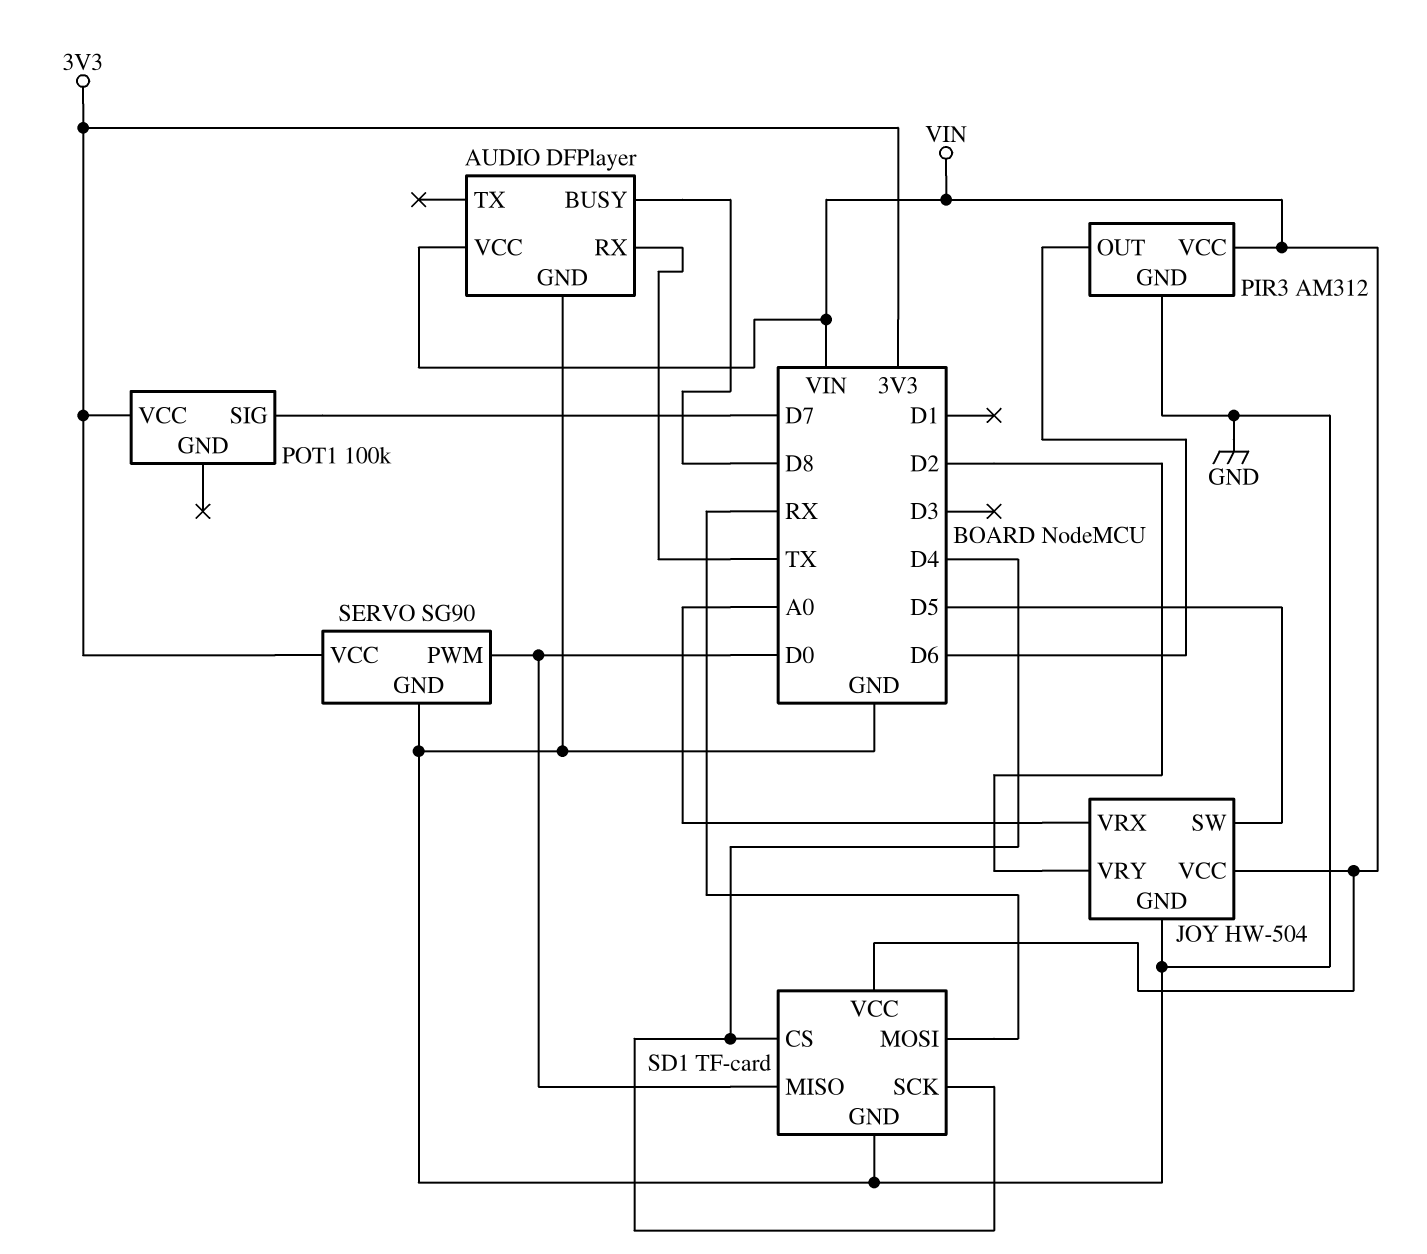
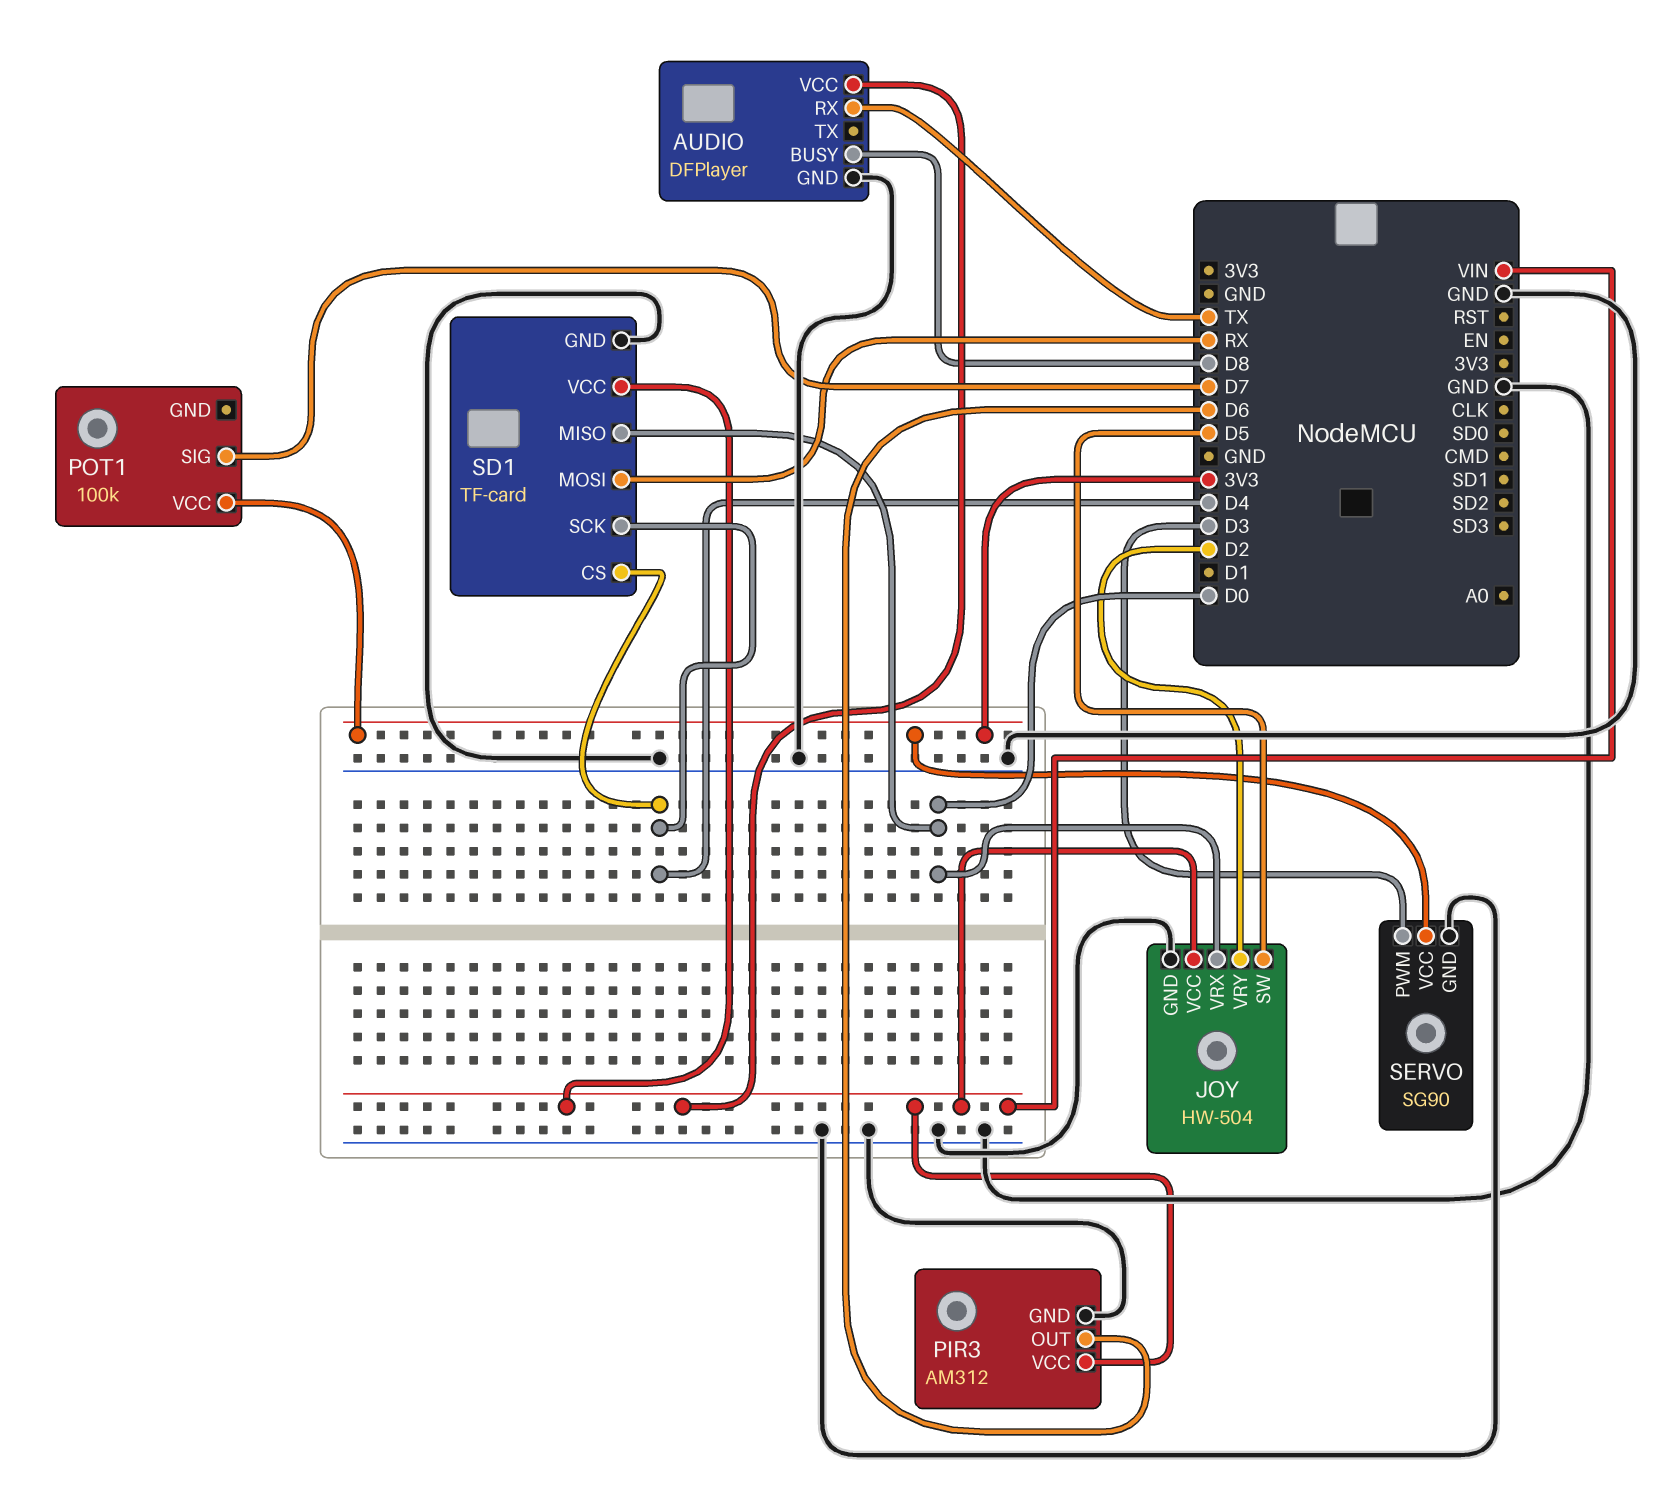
JOY pin VRX: A0 -> D0
SERVO pin PWM: D0 -> D3

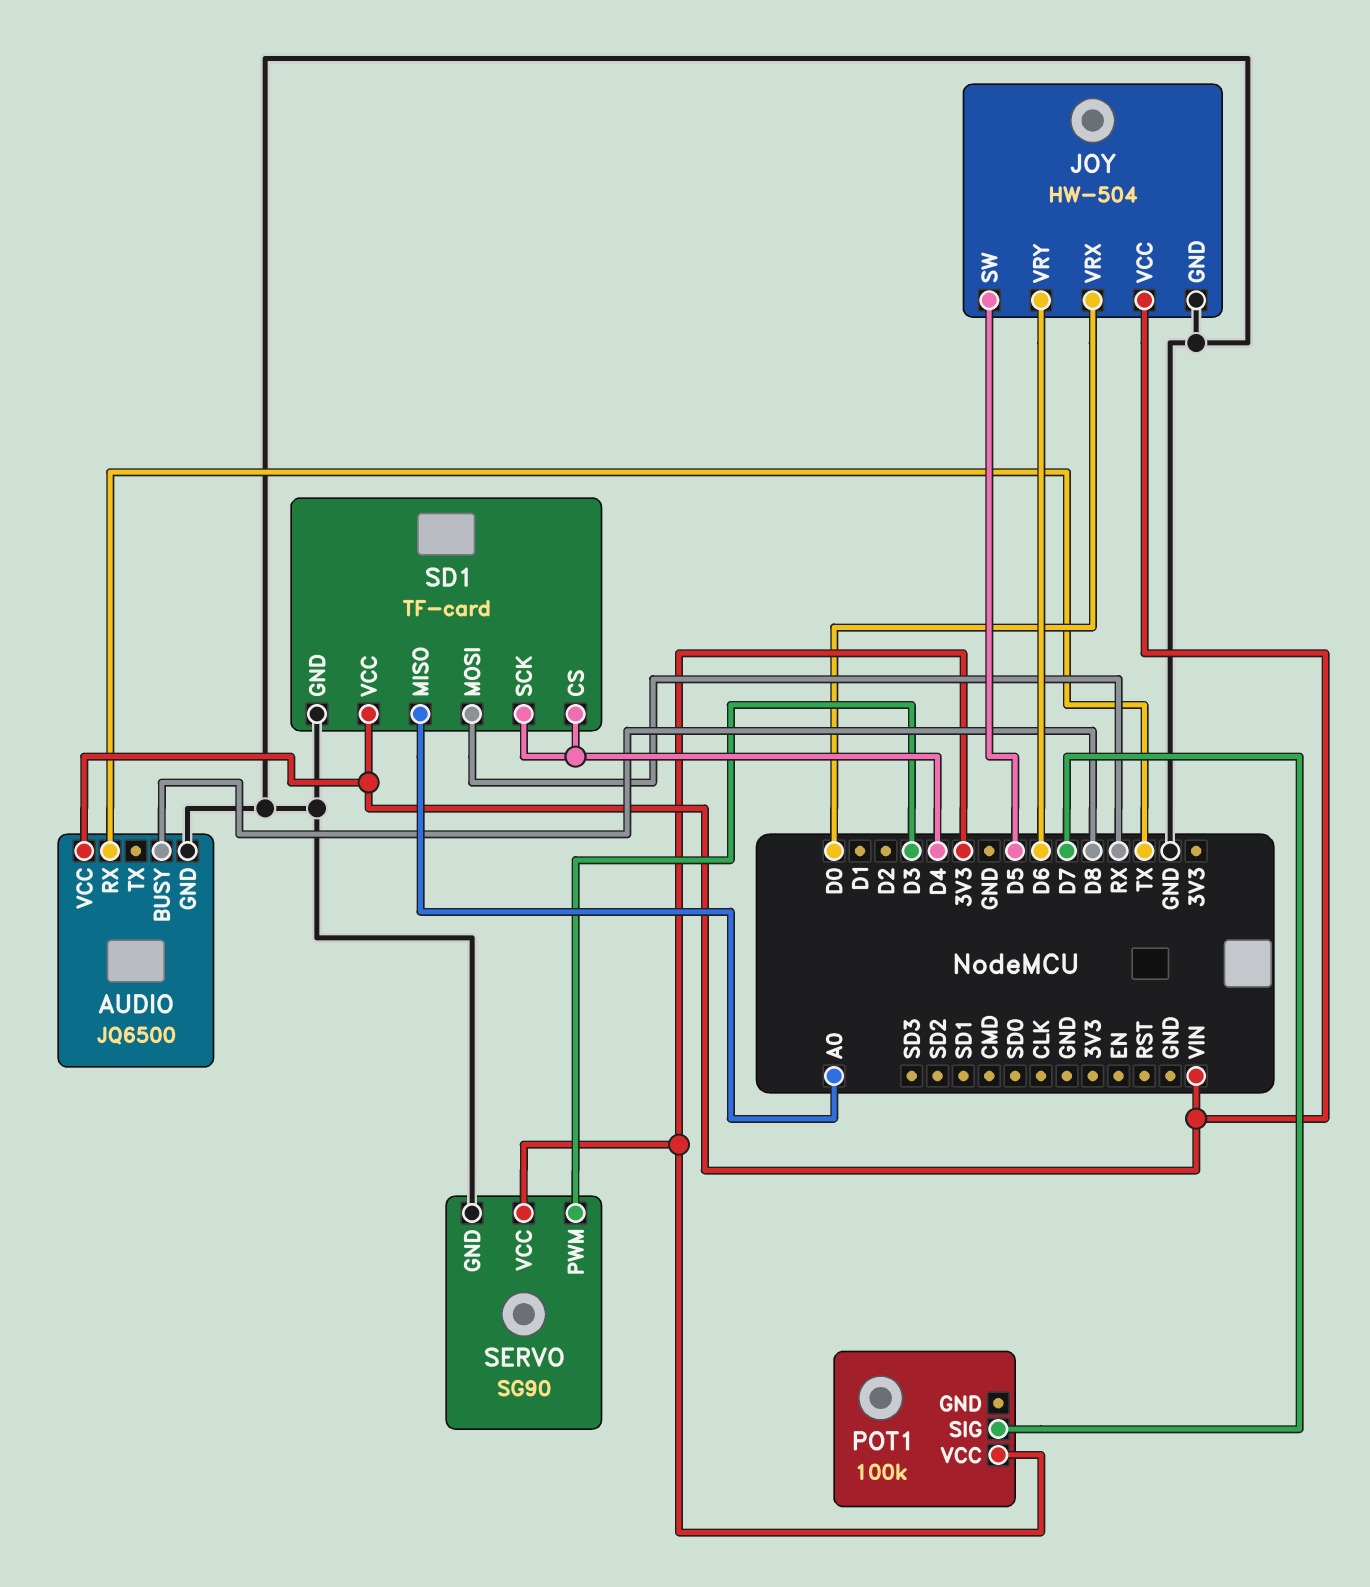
AUDIO: DFPlayer -> JQ6500
JOY pin VRY: D2 -> D6
PIR3: AM312 -> none
PIR3 pin GND: GND -> none
PIR3 pin OUT: D6 -> none
PIR3 pin VCC: VIN -> none
SD1 pin MISO: D0 -> A0

